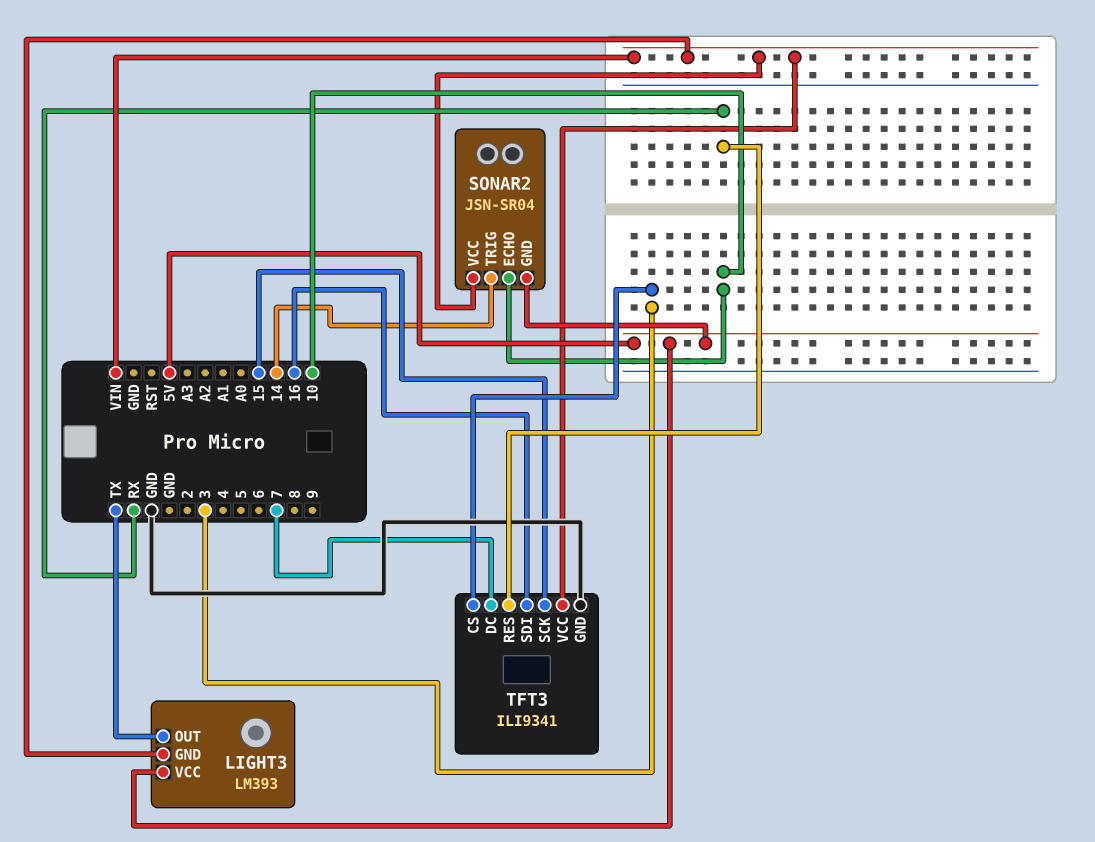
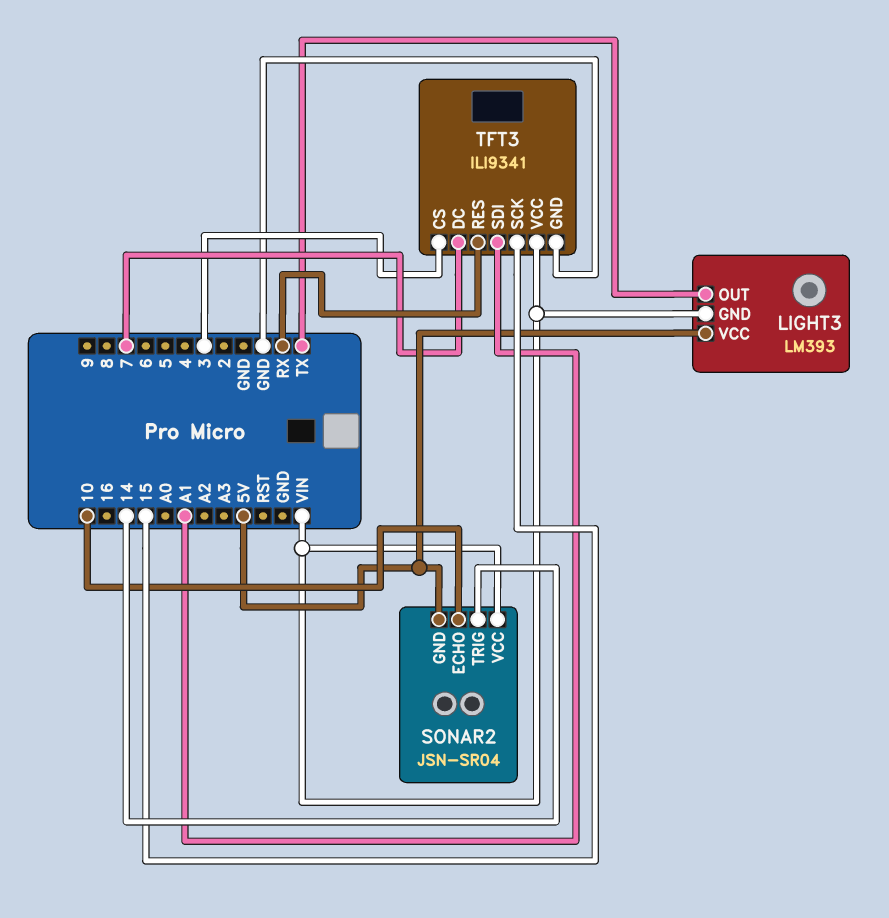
TFT3 pin SDI: 16 -> A1

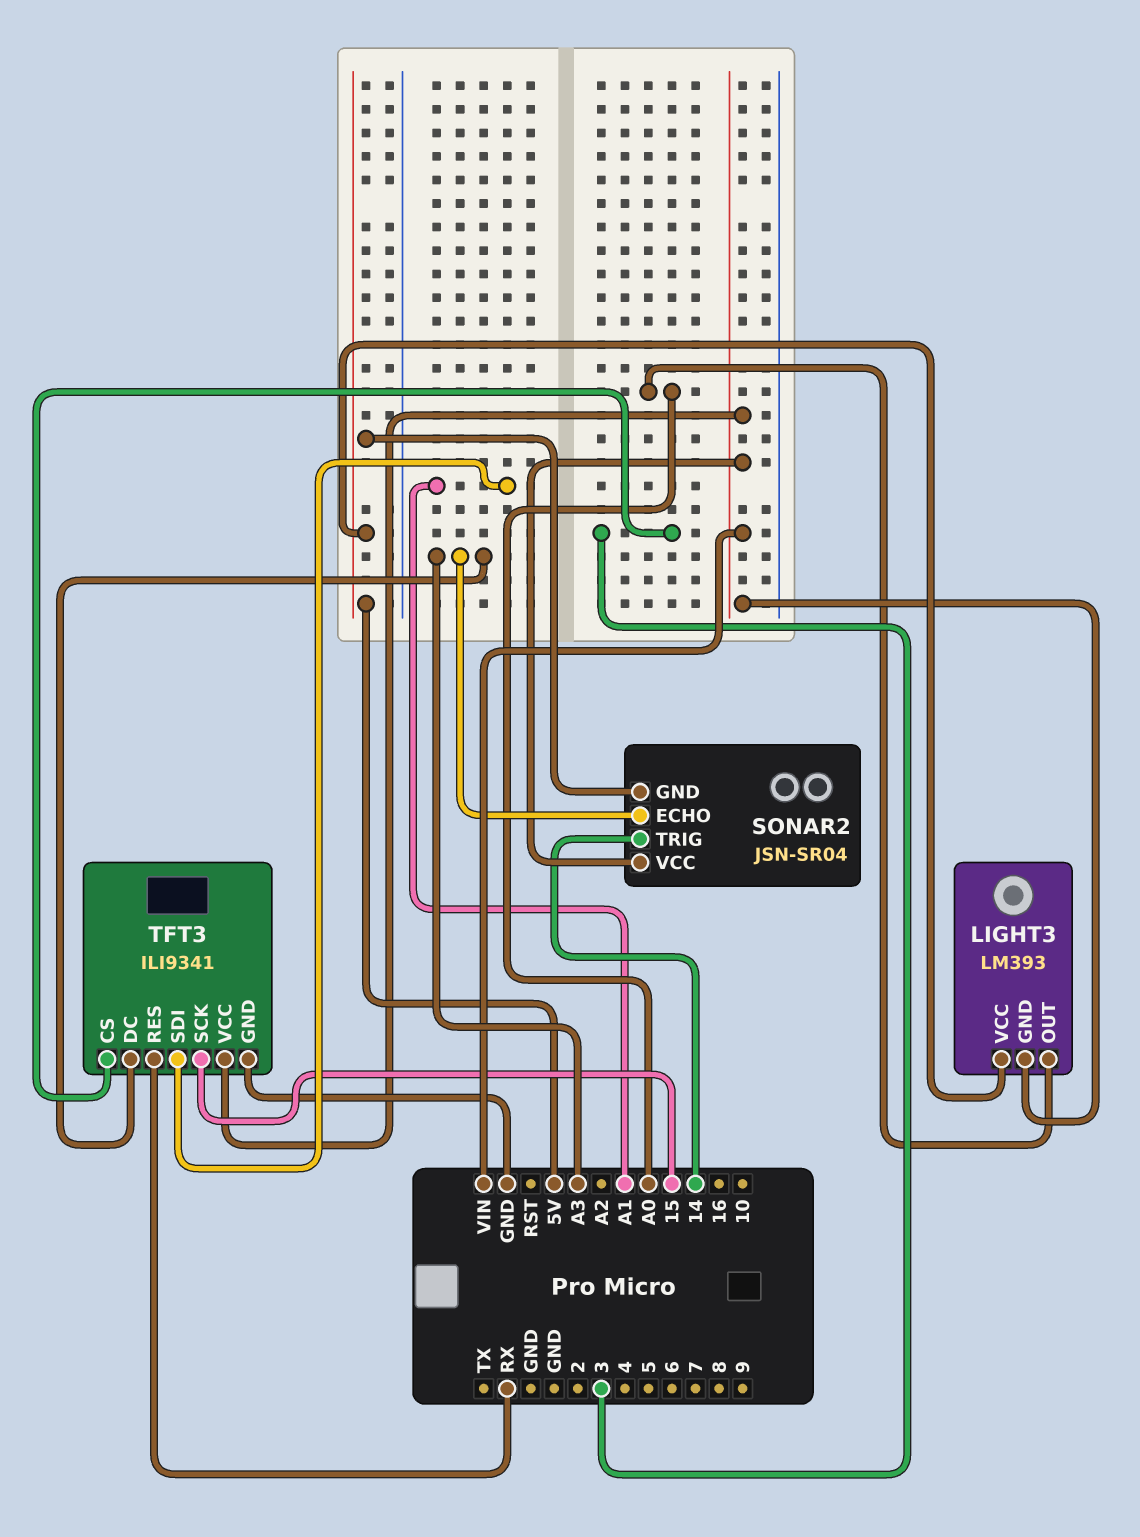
LIGHT3 pin OUT: TX -> A0
SONAR2 pin ECHO: 10 -> A3
TFT3 pin DC: 7 -> A3

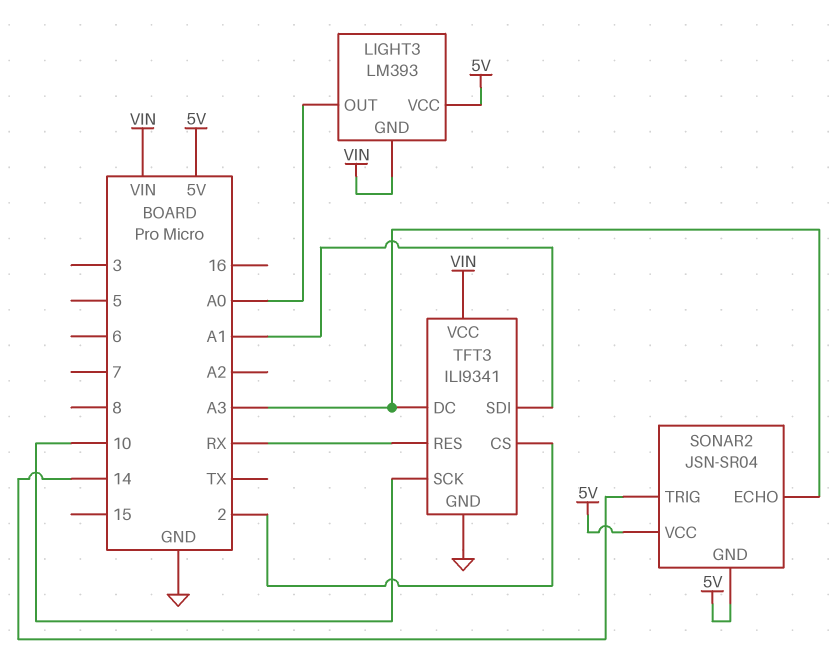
SONAR2 pin VCC: VIN -> 5V
TFT3 pin CS: 3 -> 2
TFT3 pin SCK: 15 -> 10

